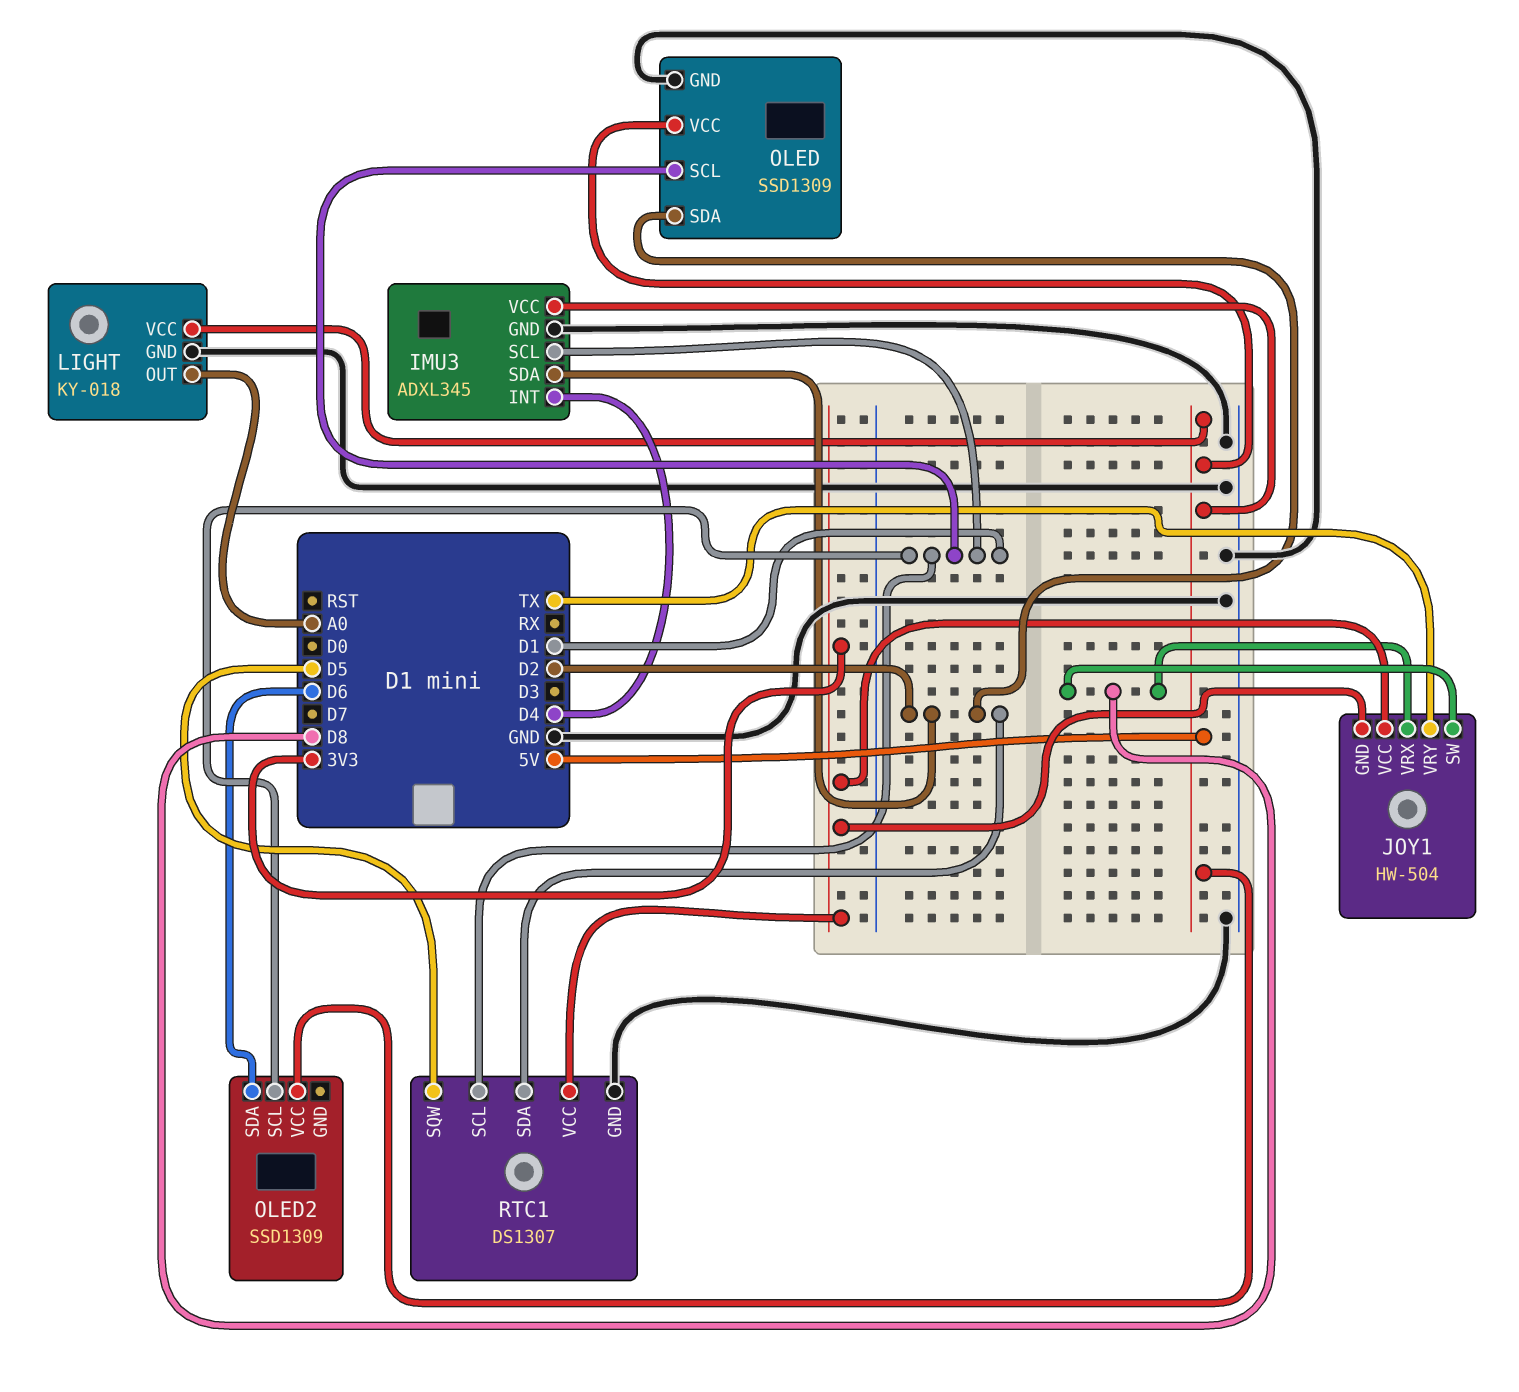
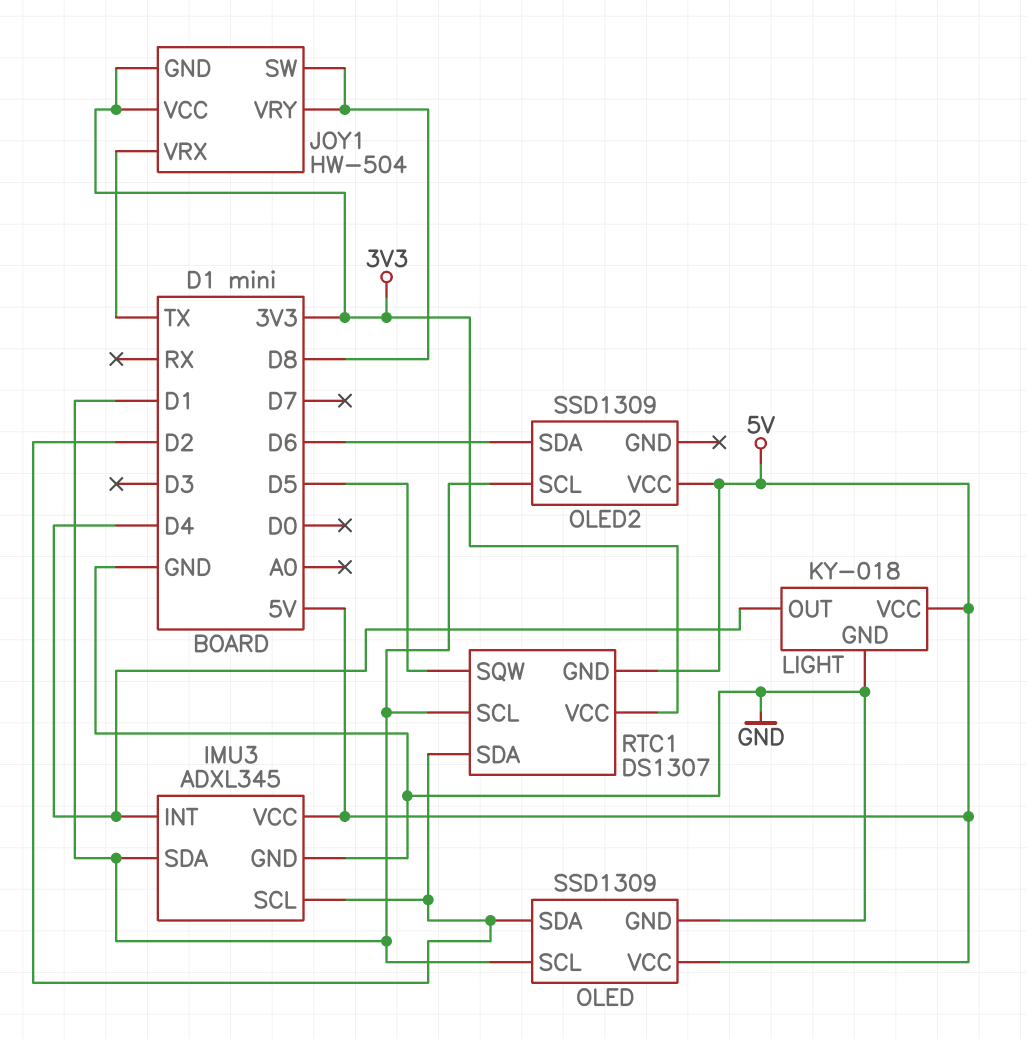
IMU3 pin SCL: D1 -> D2
IMU3 pin SDA: D2 -> D1
JOY1 pin VRX: D8 -> TX
JOY1 pin VRY: TX -> D8
LIGHT pin OUT: A0 -> D4
RTC1 pin GND: GND -> 5V

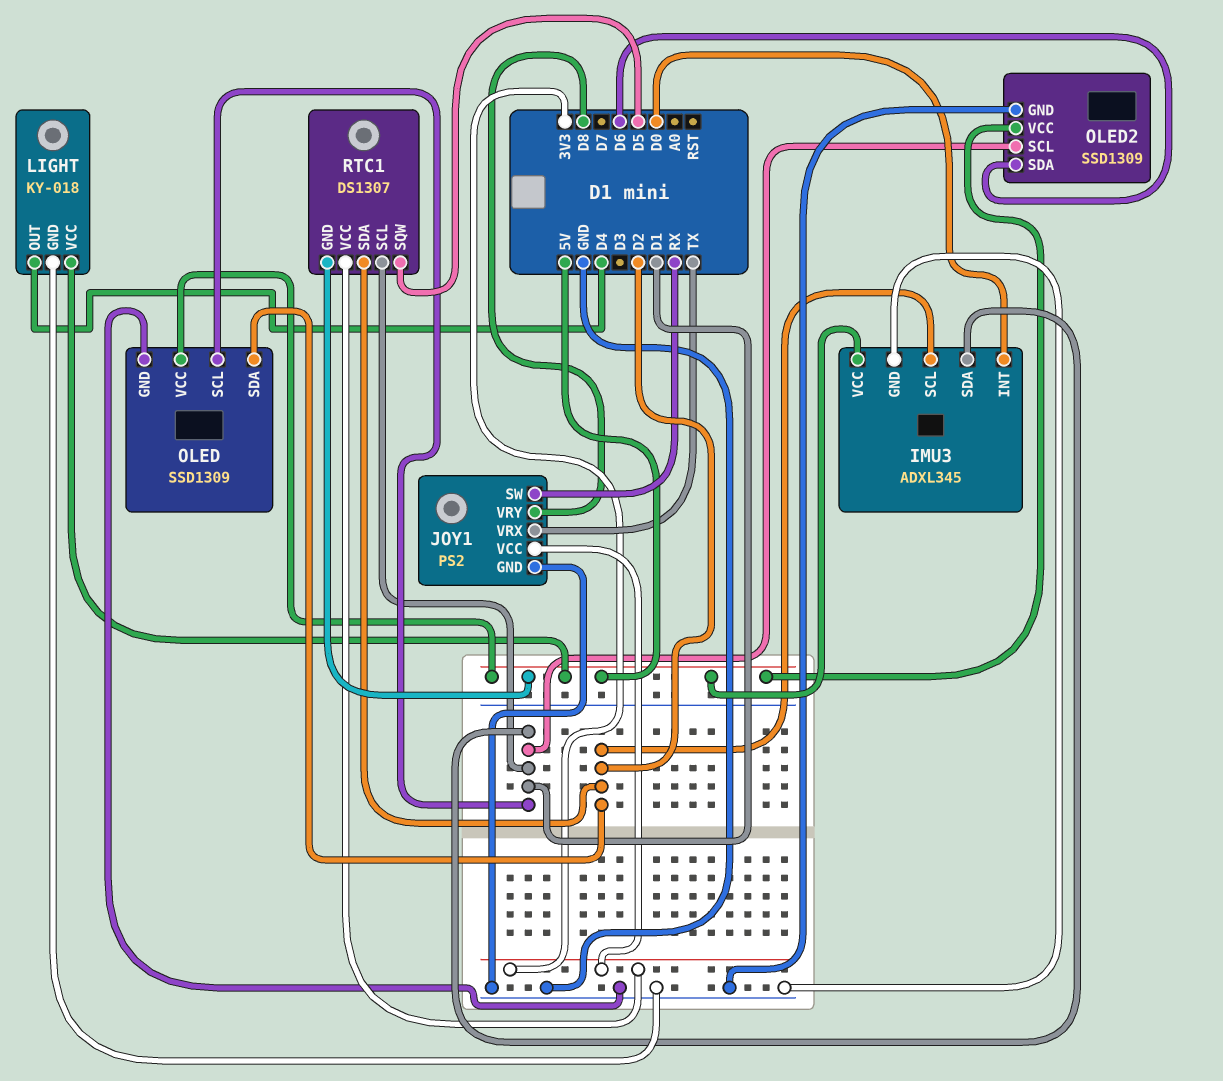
IMU3 pin INT: D4 -> D0
JOY1: HW-504 -> PS2
JOY1 pin GND: 3V3 -> GND
JOY1 pin SW: D8 -> RX
OLED2 pin GND: none -> GND

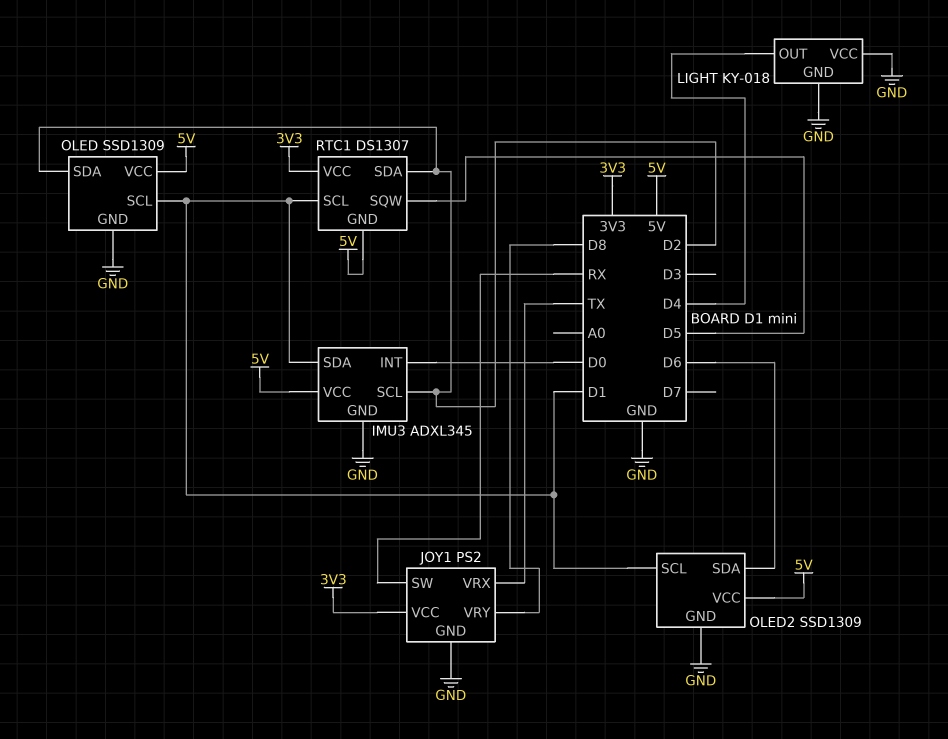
LIGHT pin VCC: 5V -> GND

